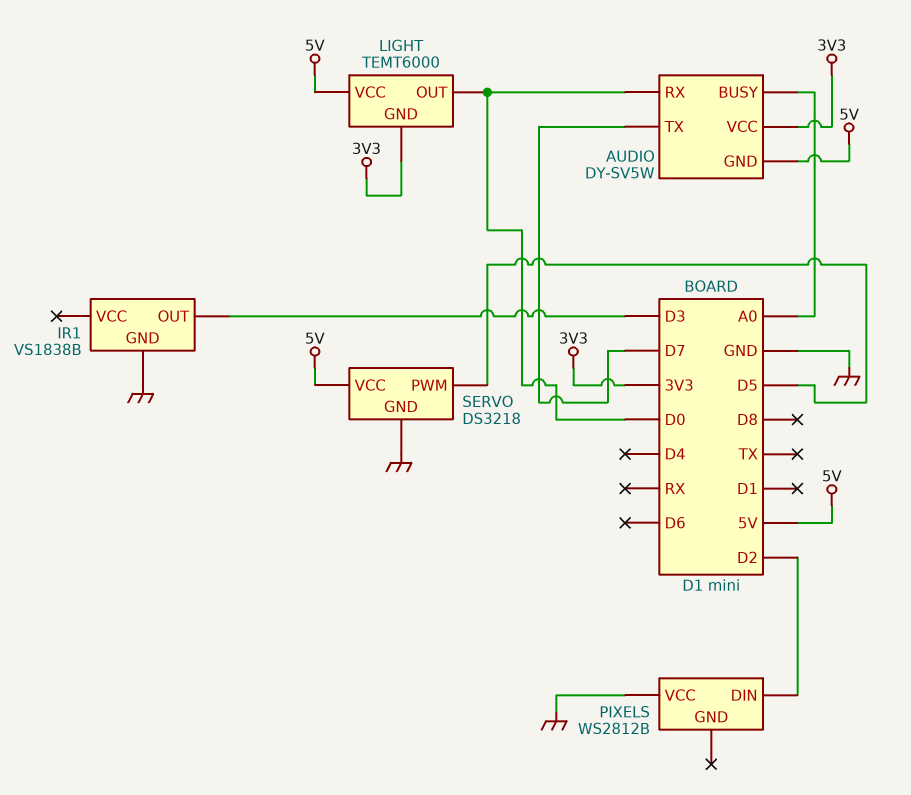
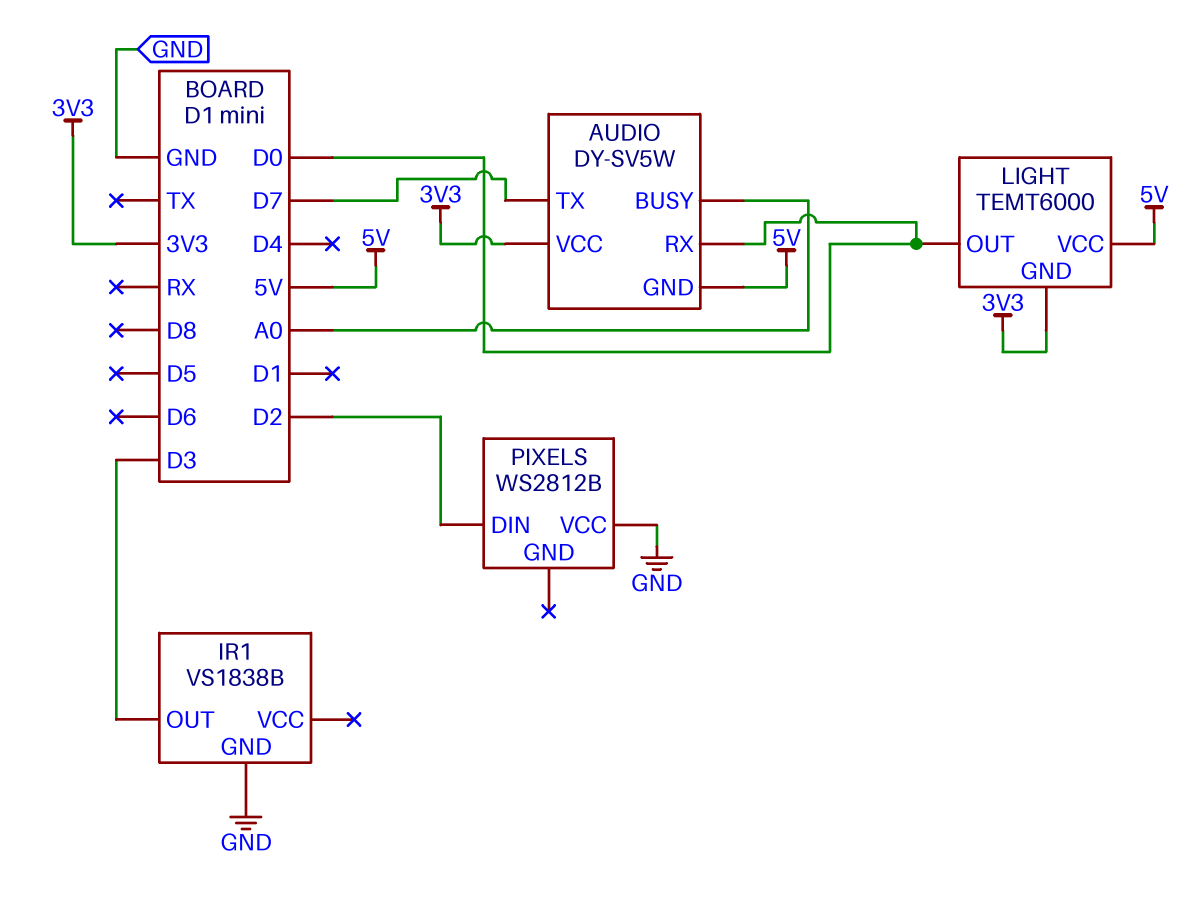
SERVO: DS3218 -> none
SERVO pin GND: GND -> none
SERVO pin PWM: D5 -> none
SERVO pin VCC: 5V -> none

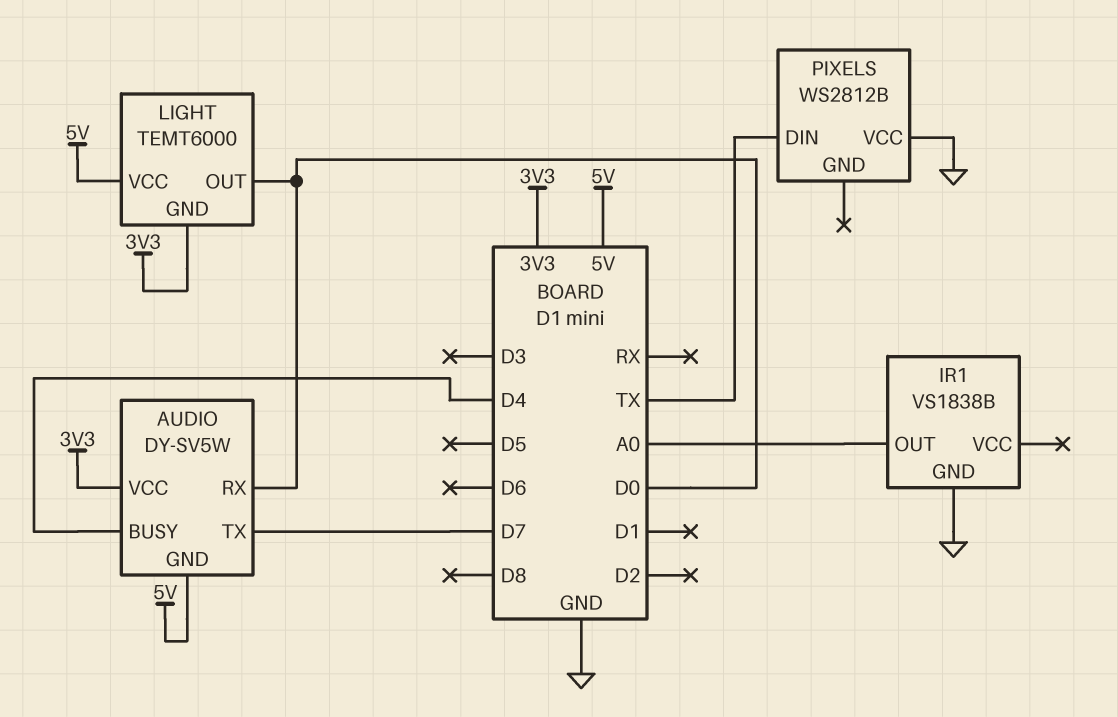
AUDIO pin BUSY: A0 -> D4
IR1 pin OUT: D3 -> A0
PIXELS pin DIN: D2 -> TX

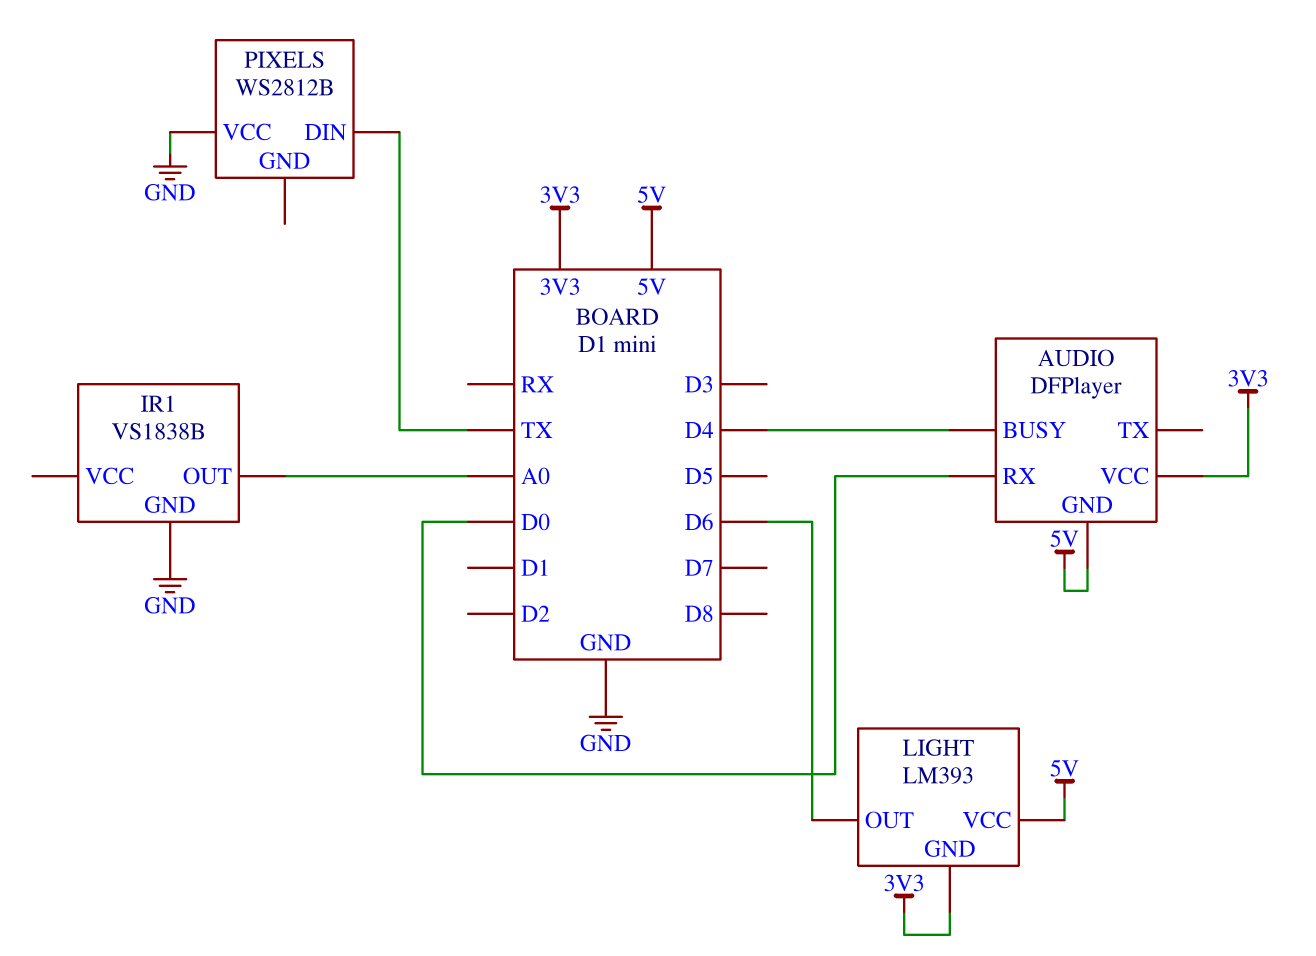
AUDIO: DY-SV5W -> DFPlayer
AUDIO pin TX: D7 -> none
LIGHT: TEMT6000 -> LM393
LIGHT pin OUT: D0 -> D6

